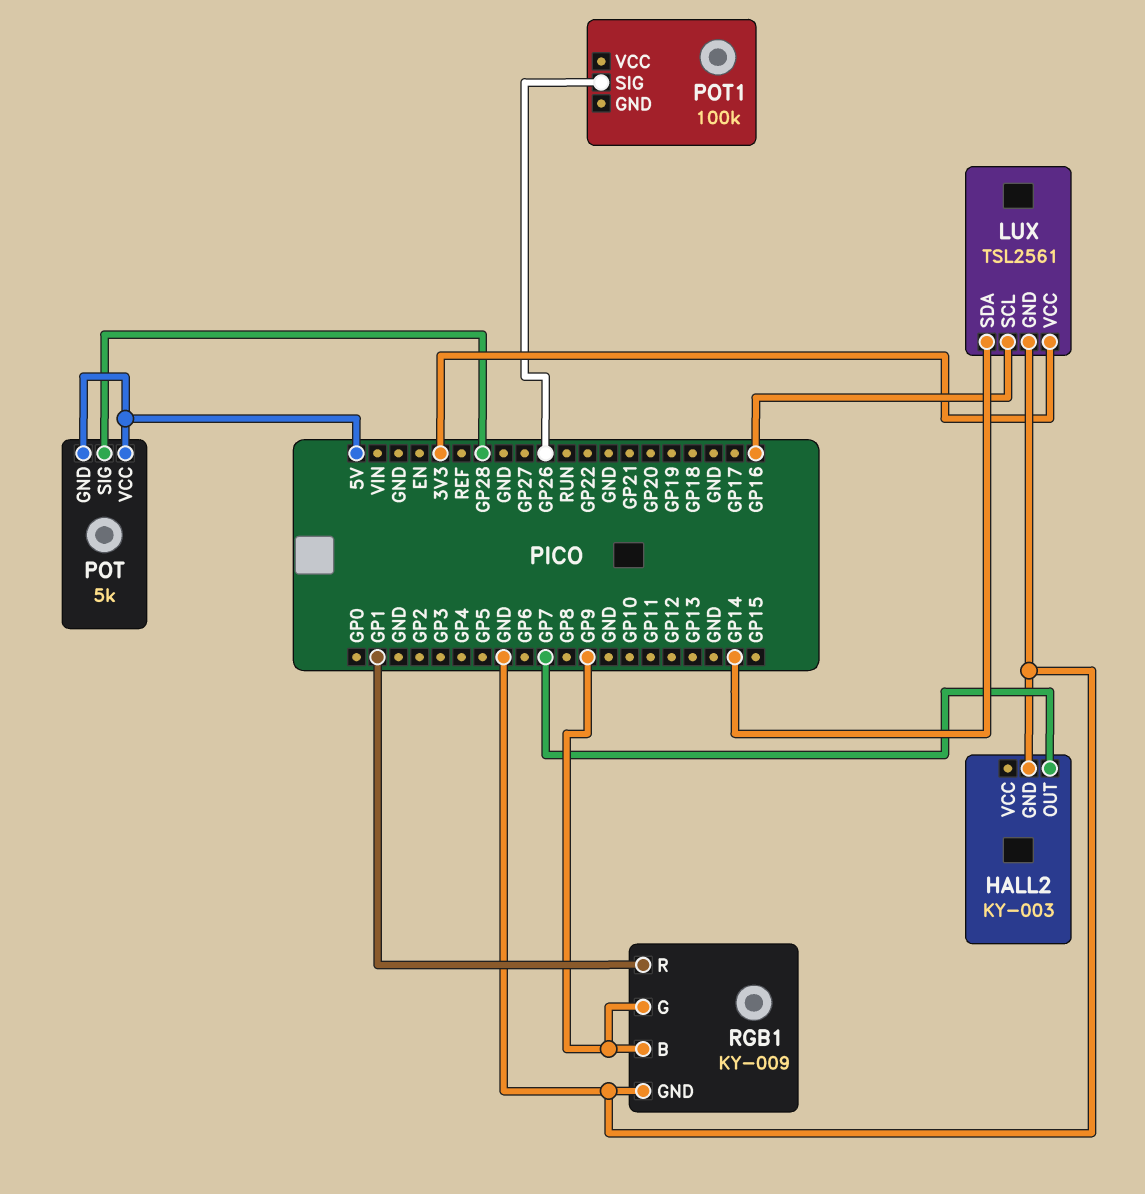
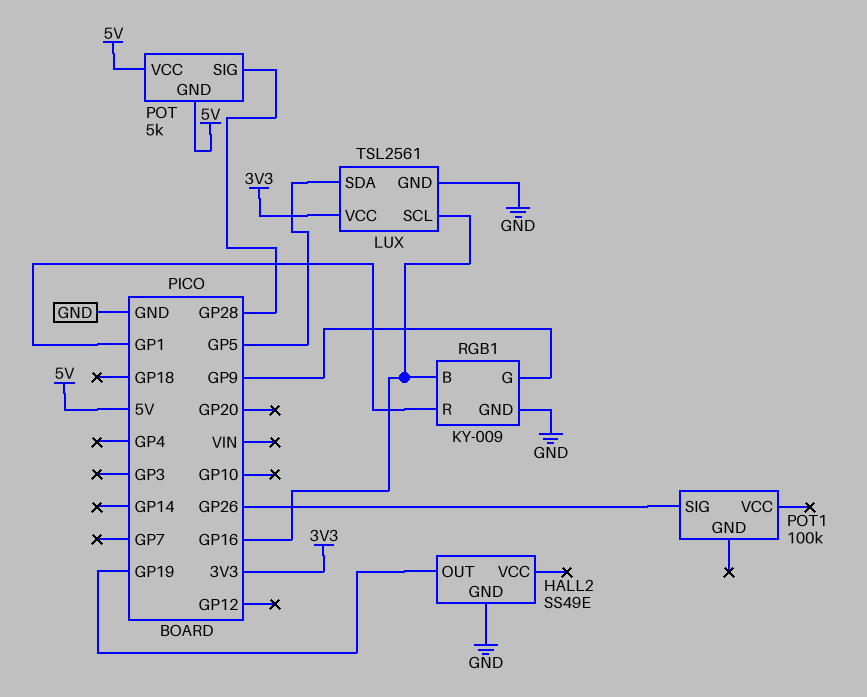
HALL2: KY-003 -> SS49E
HALL2 pin OUT: GP7 -> GP19
LUX pin SDA: GP14 -> GP5
RGB1 pin B: GP9 -> GP16

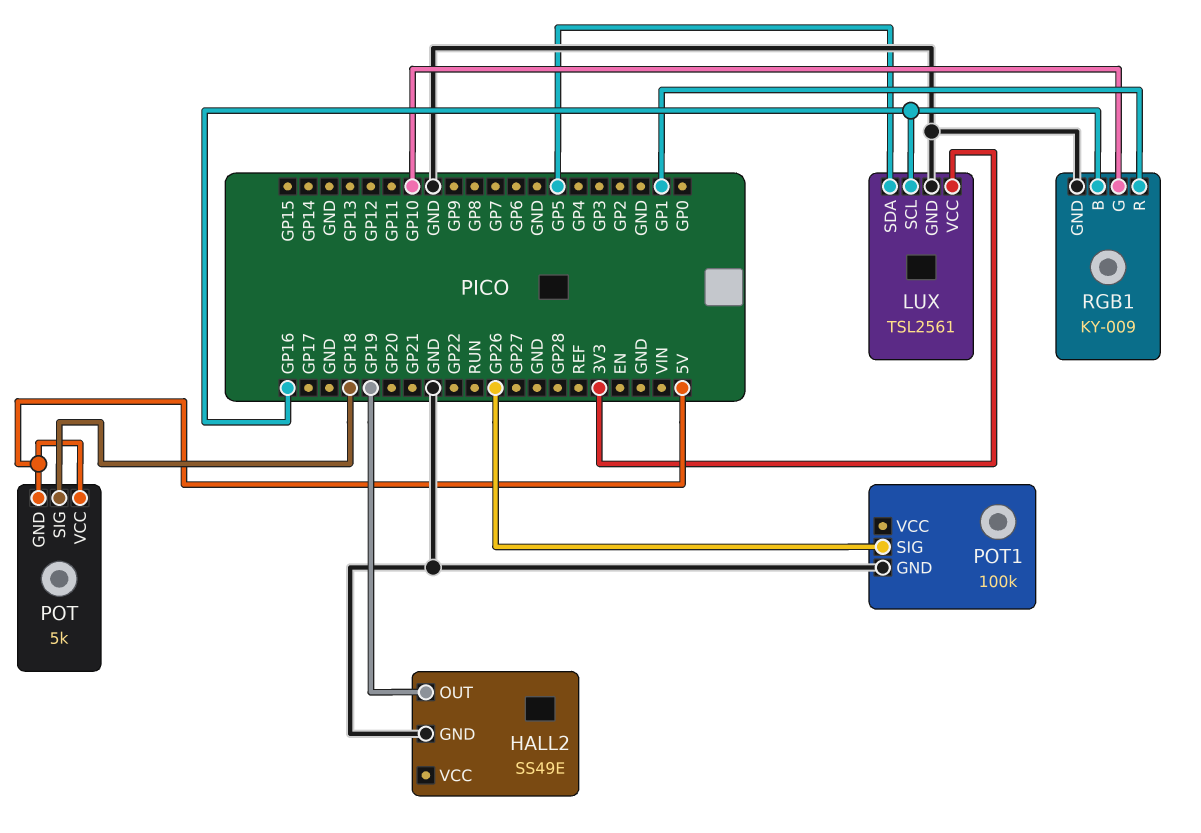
POT pin SIG: GP28 -> GP18
POT1 pin GND: none -> GND
RGB1 pin G: GP9 -> GP10

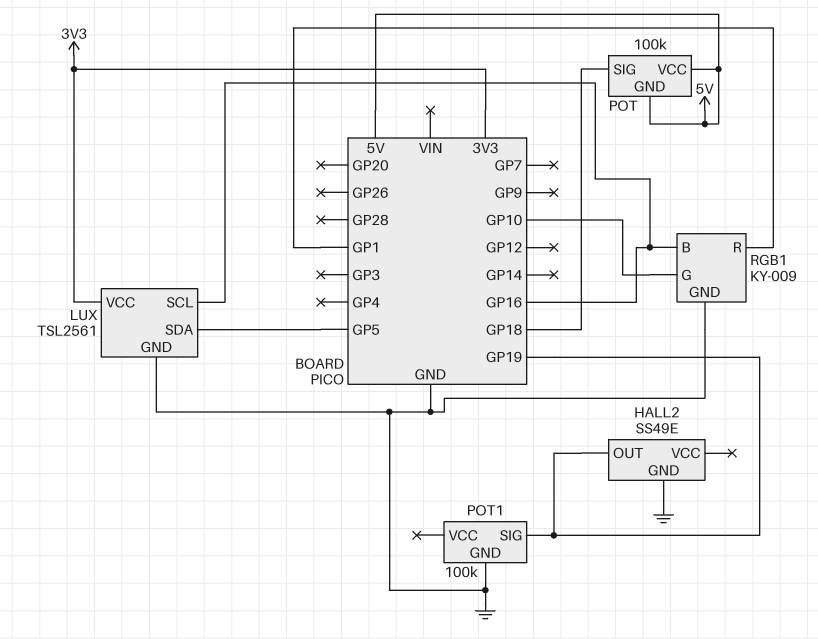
POT: 5k -> 100k
POT1 pin SIG: GP26 -> GP19

